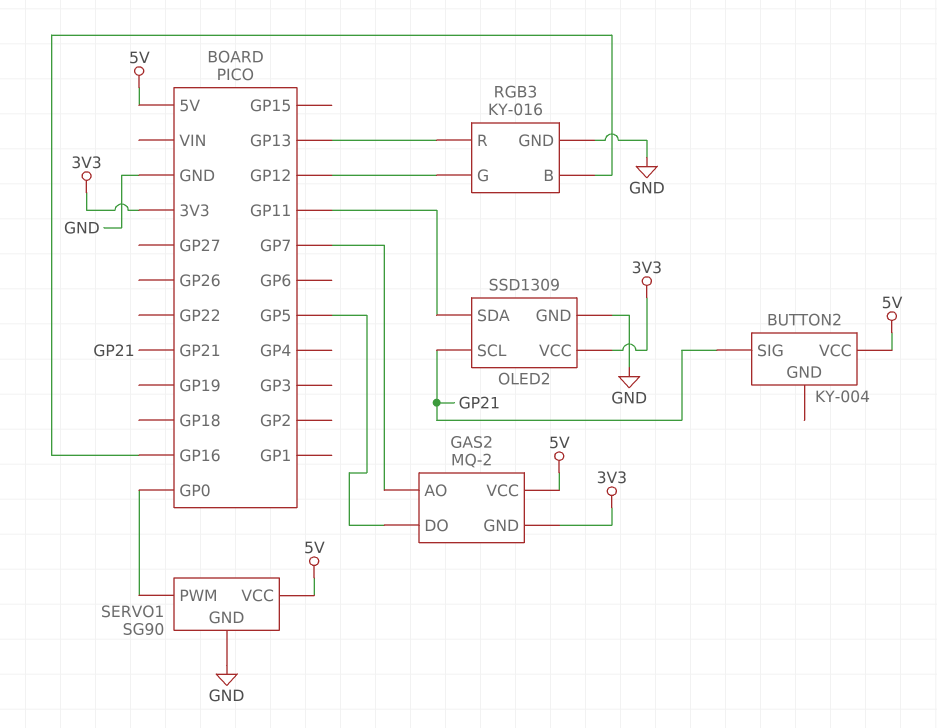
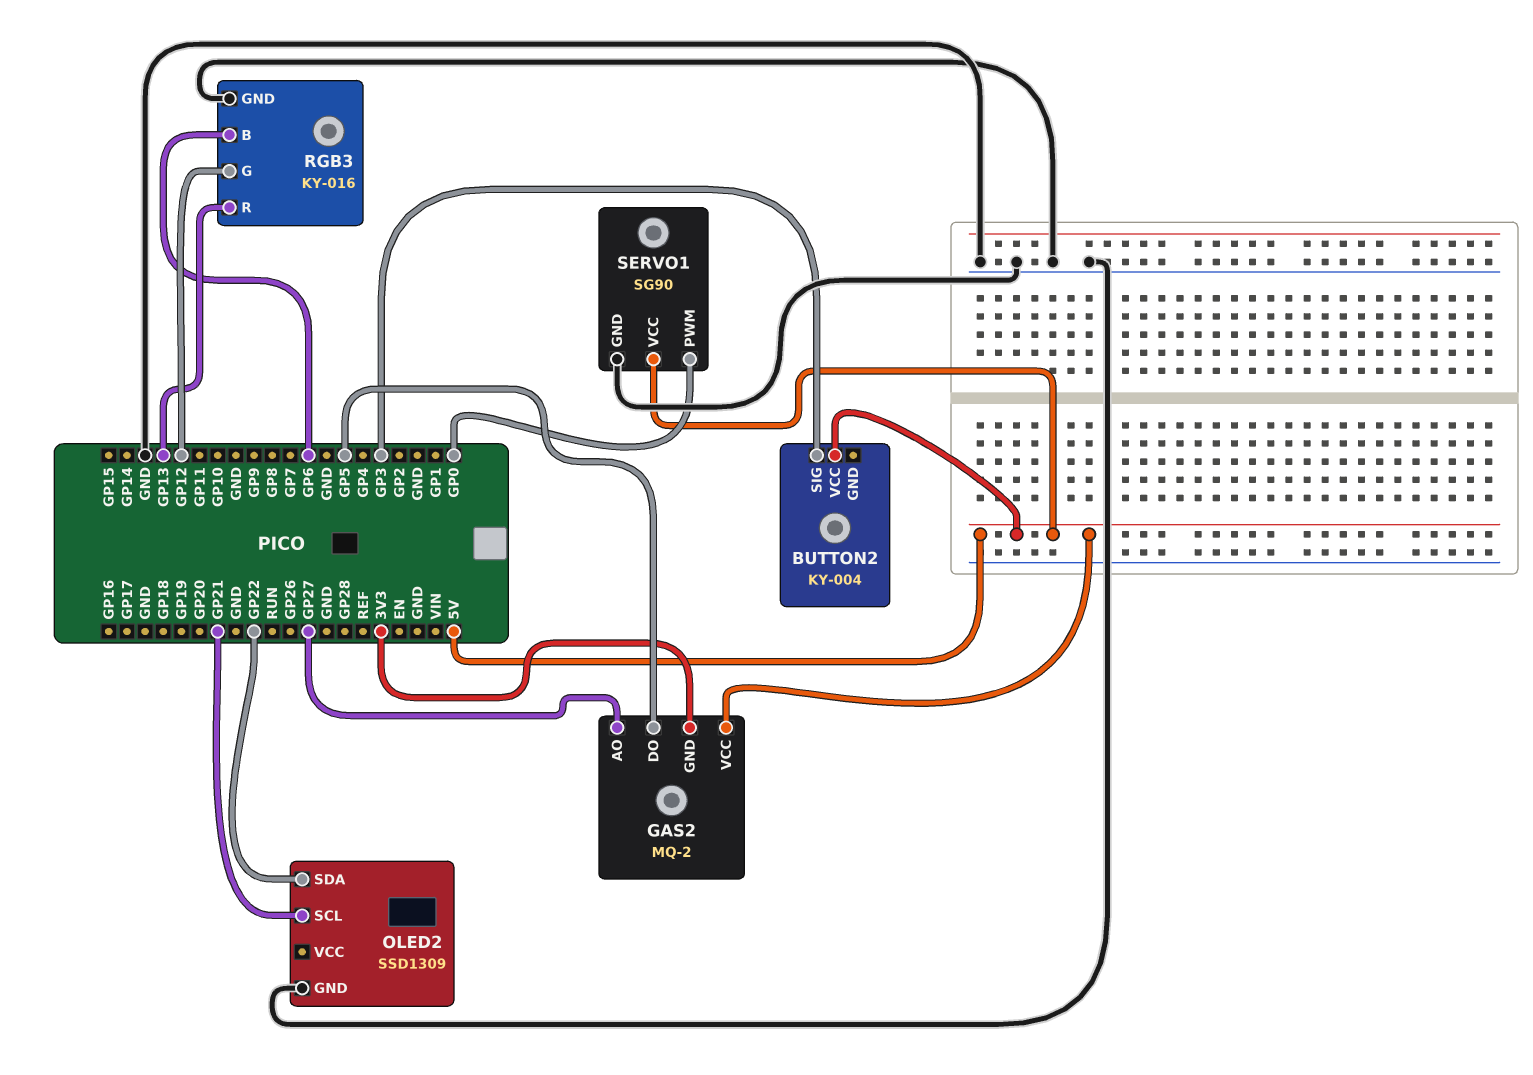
BUTTON2 pin SIG: GP21 -> GP3
GAS2 pin AO: GP7 -> GP27
OLED2 pin SDA: GP11 -> GP22
OLED2 pin VCC: 3V3 -> none
RGB3 pin B: GP16 -> GP6

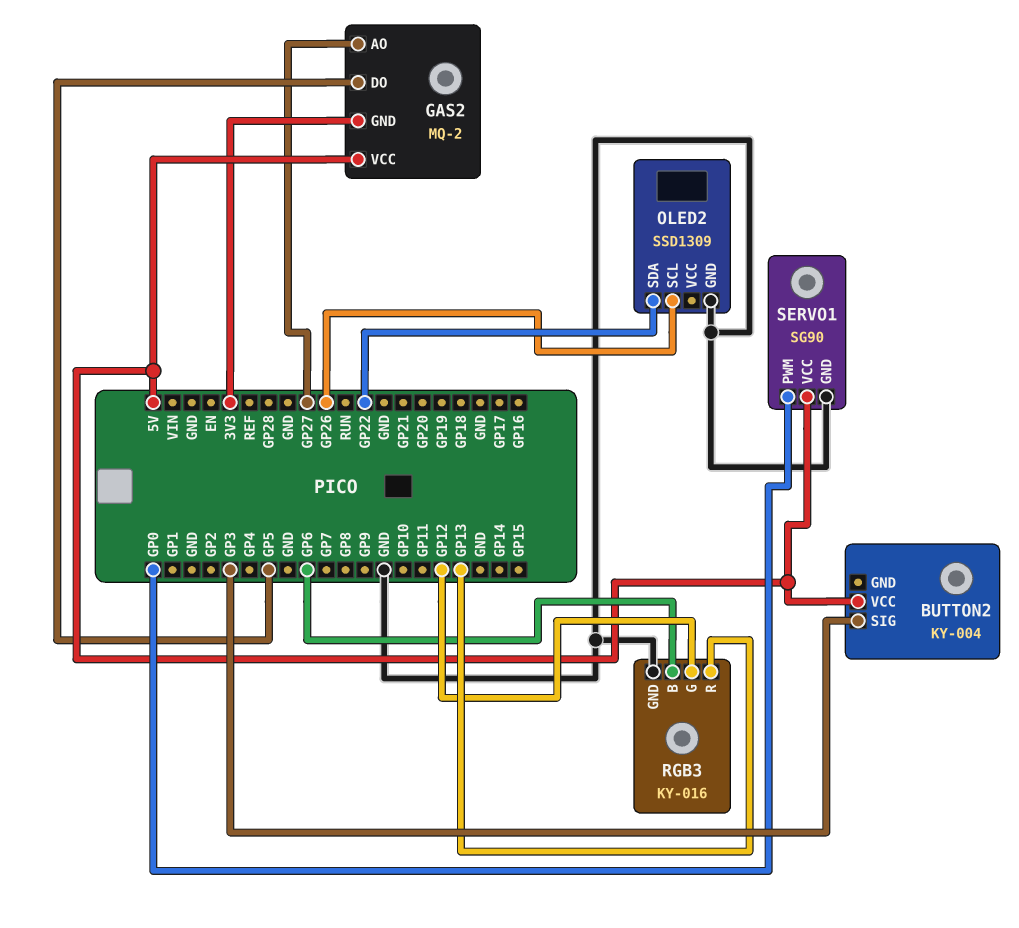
OLED2 pin SCL: GP21 -> GP26

